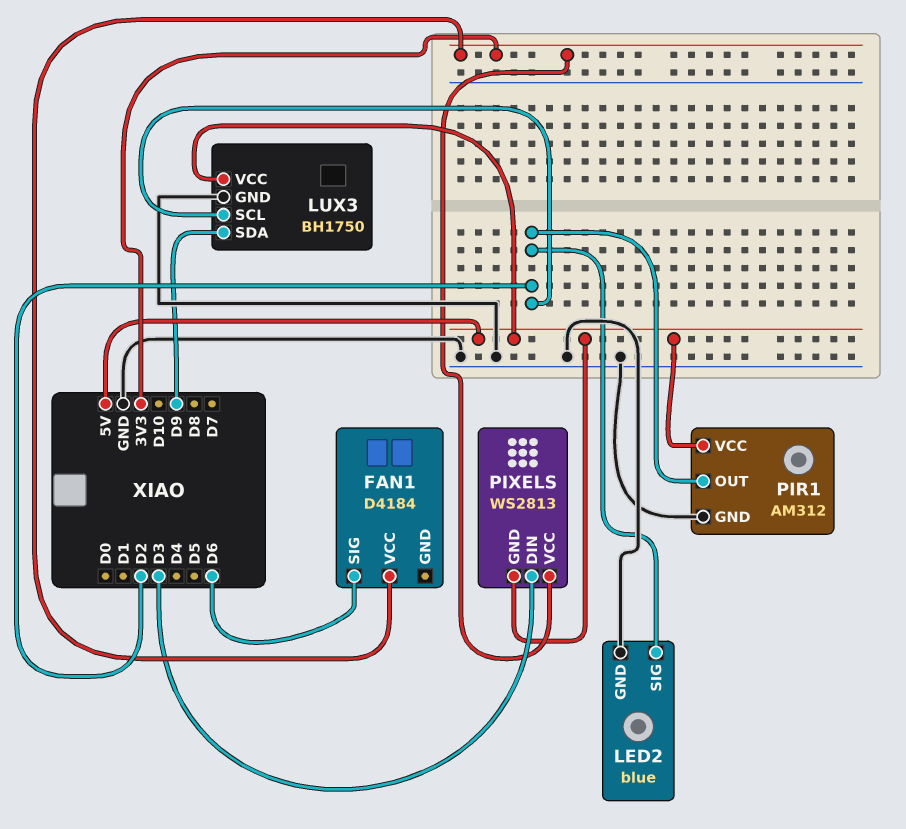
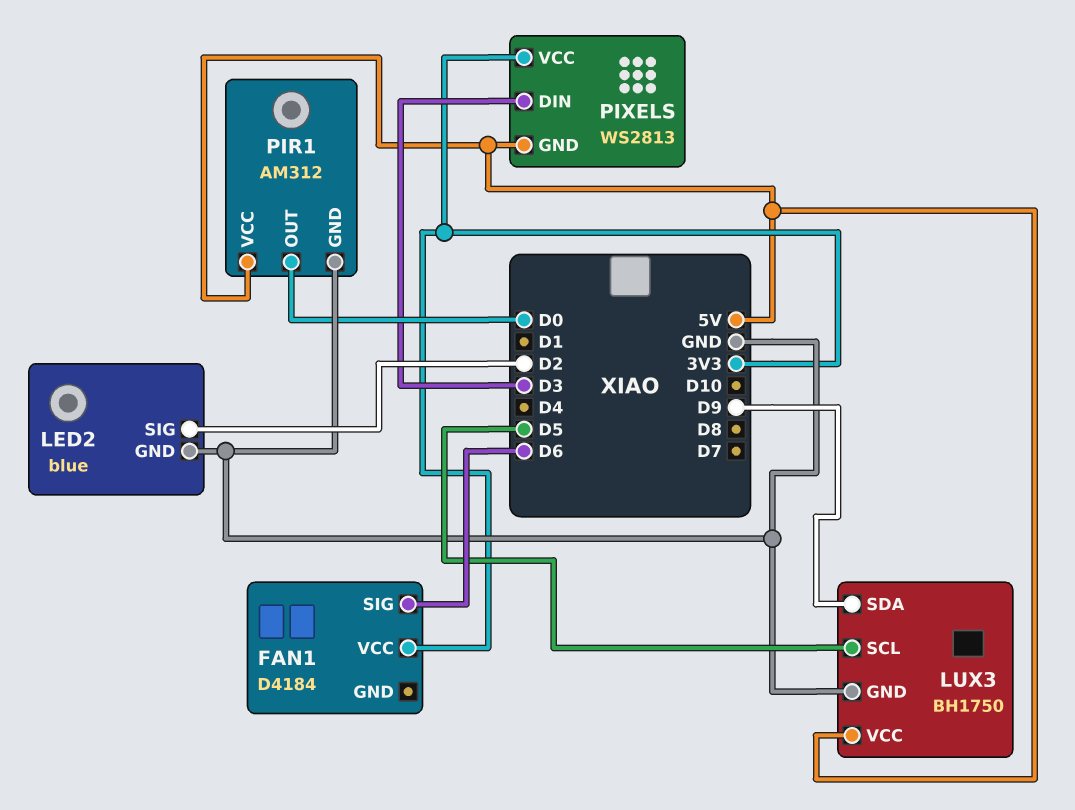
LUX3 pin SCL: D2 -> D5
PIR1 pin OUT: D2 -> D0

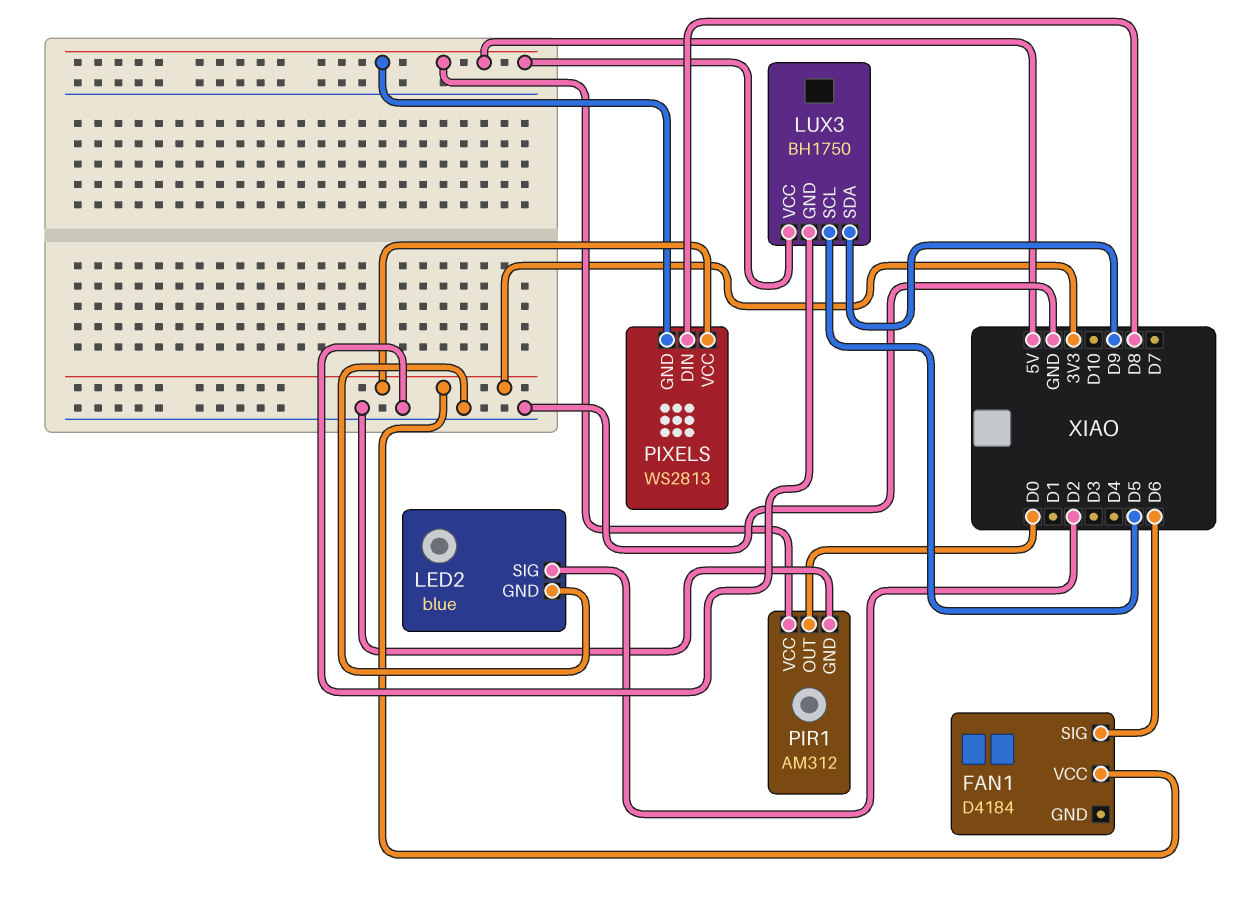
PIXELS pin DIN: D3 -> D8

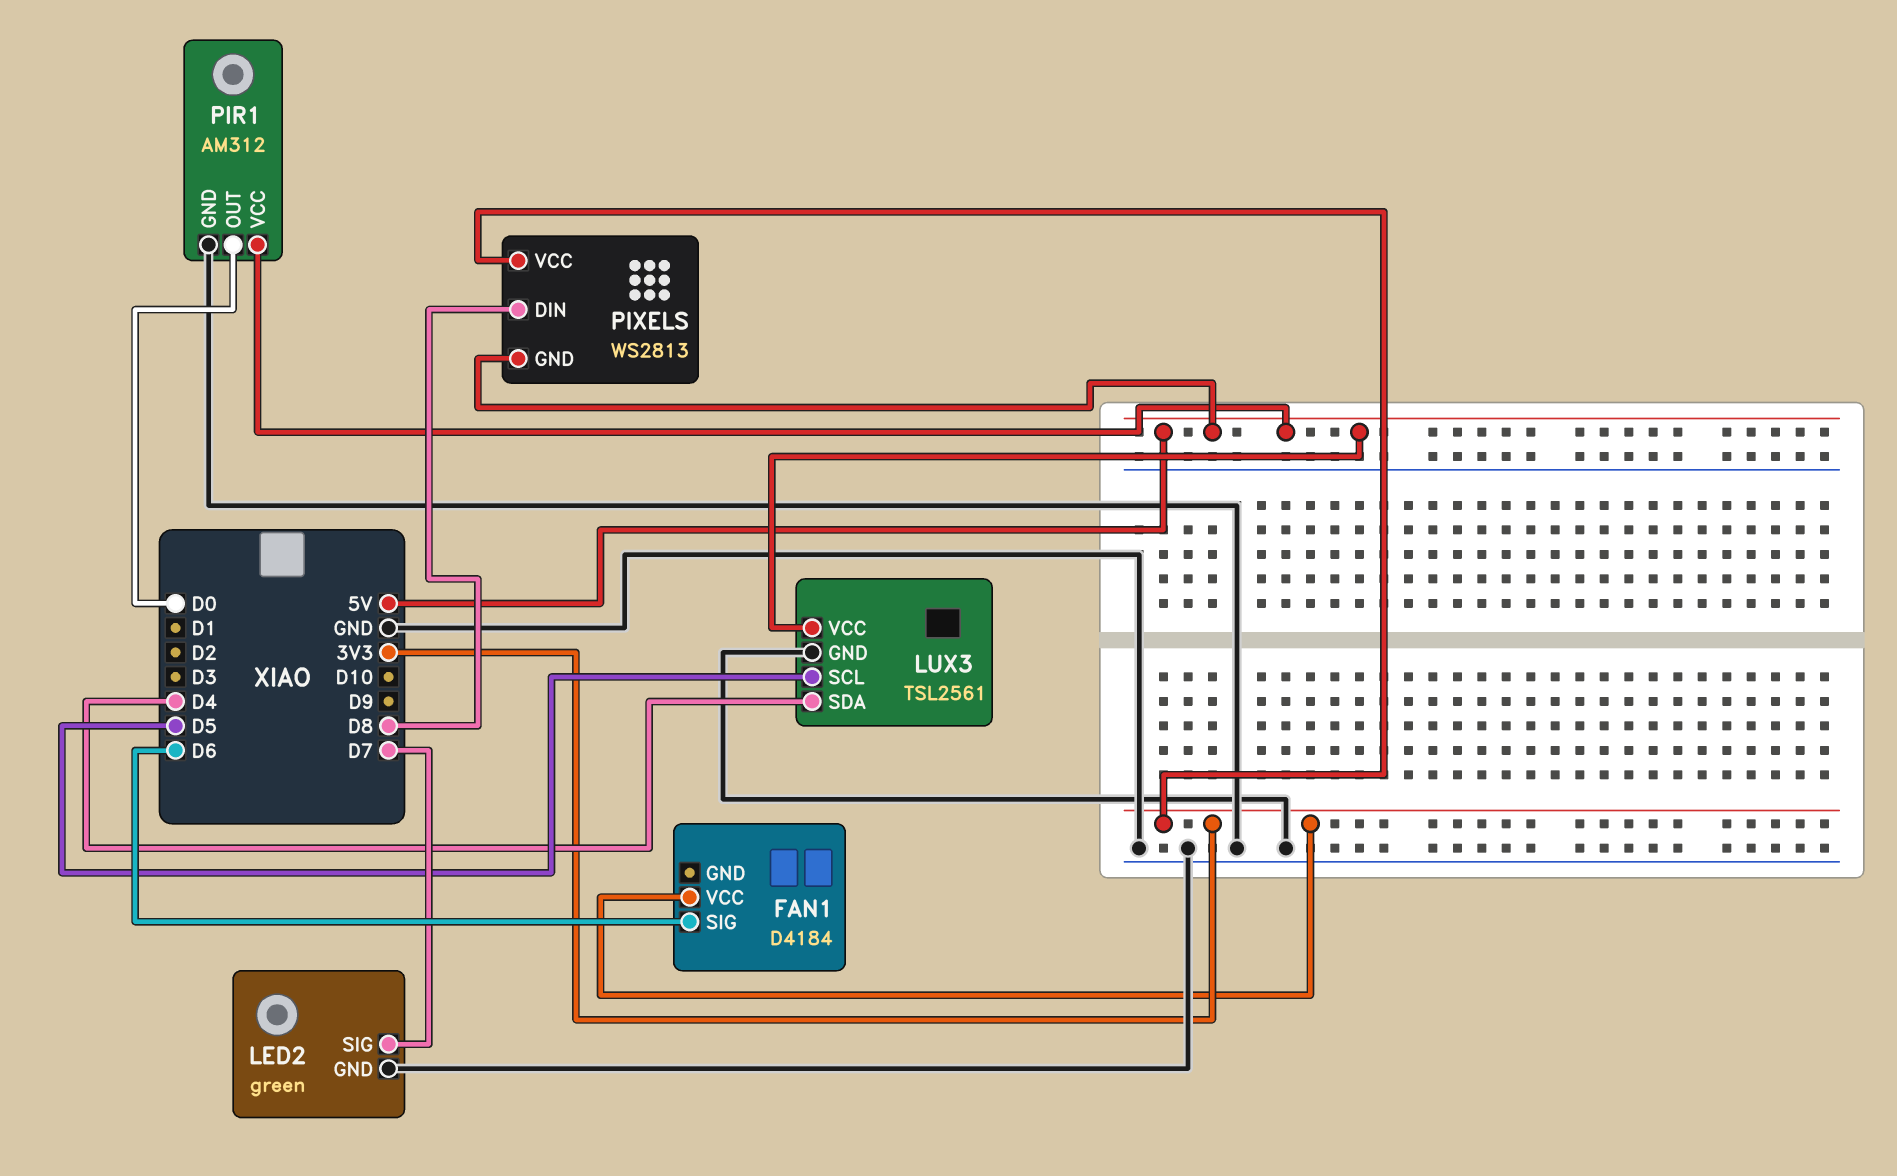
LED2: blue -> green
LED2 pin SIG: D2 -> D7
LUX3: BH1750 -> TSL2561
LUX3 pin SDA: D9 -> D4

